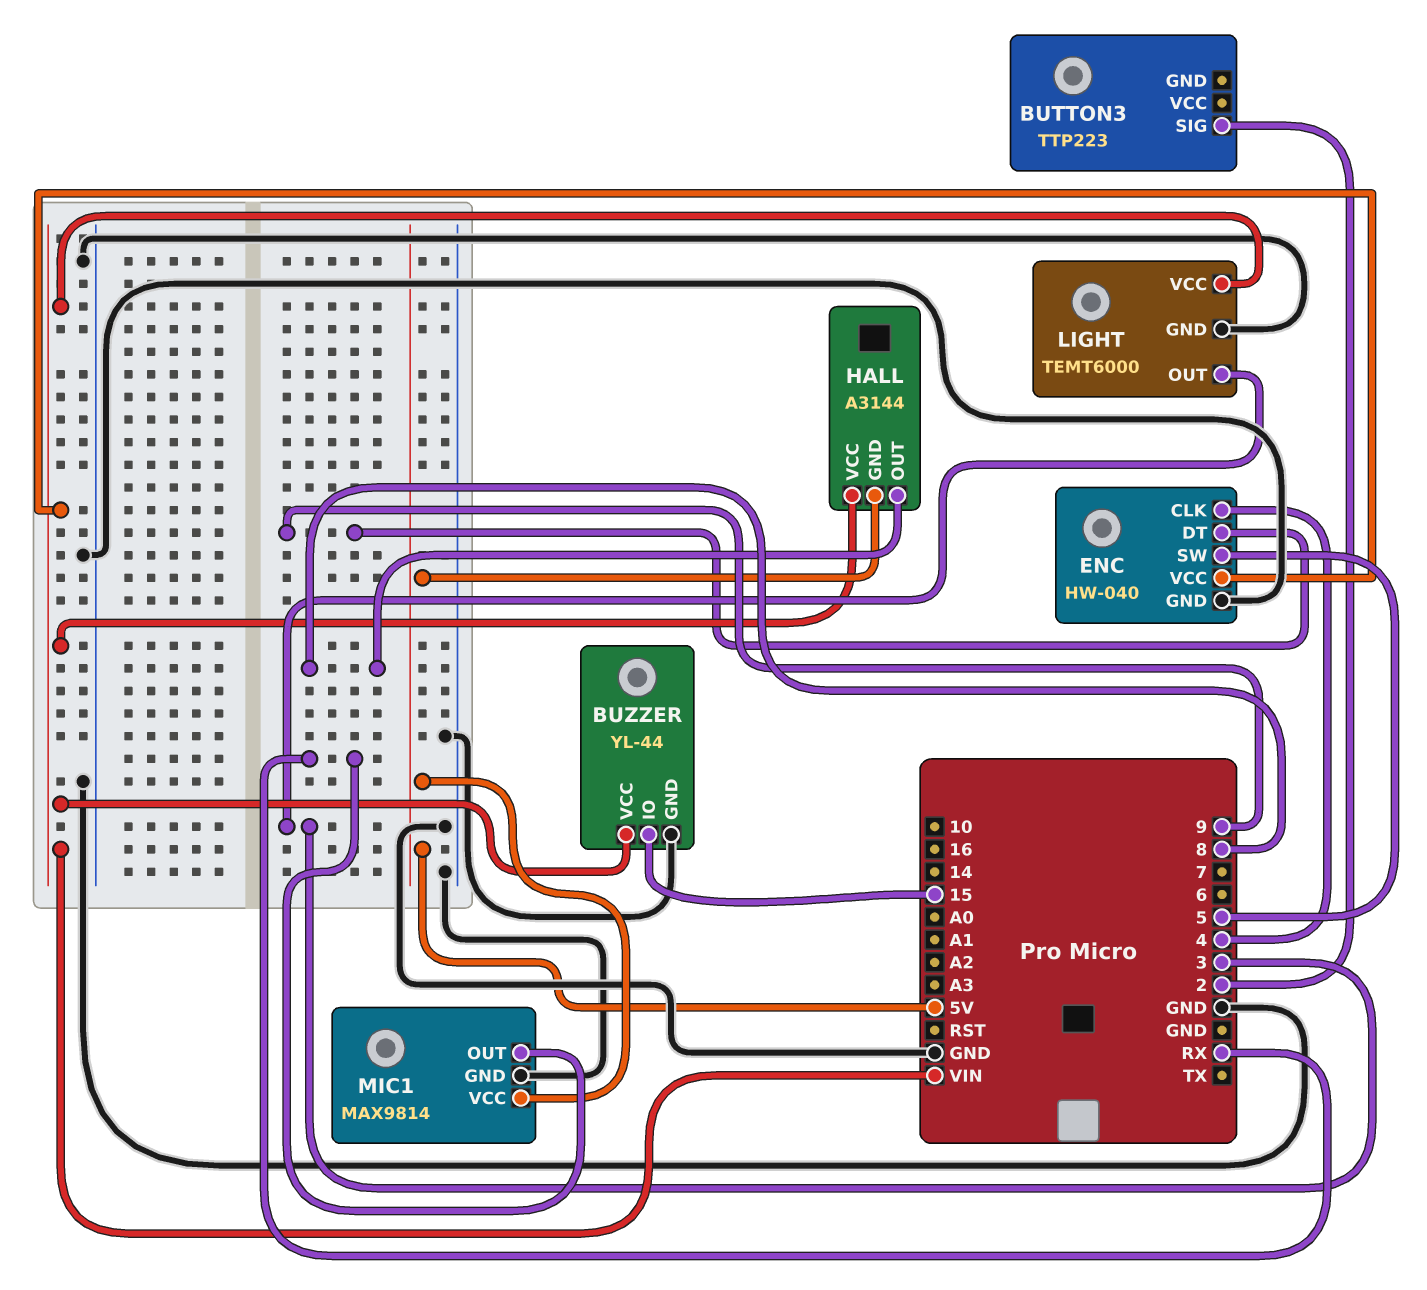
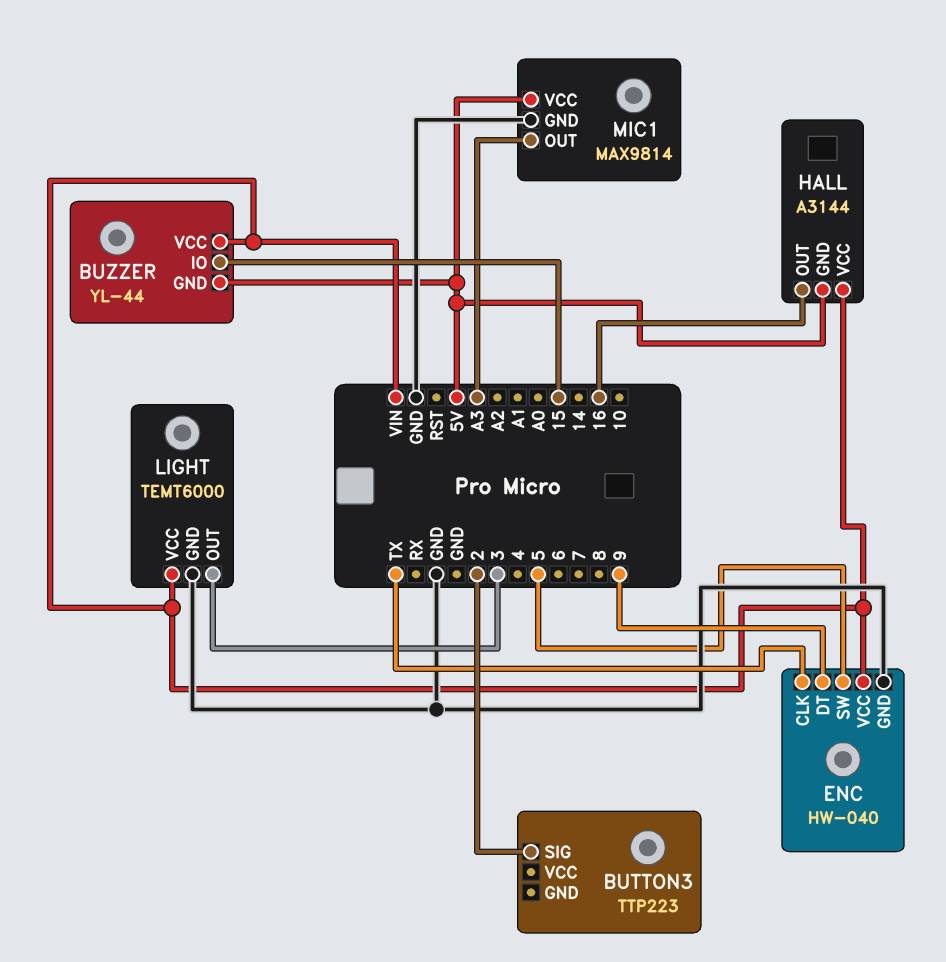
BUZZER pin GND: GND -> 5V
ENC pin CLK: 4 -> TX
HALL pin OUT: 8 -> 16
MIC1 pin OUT: RX -> A3

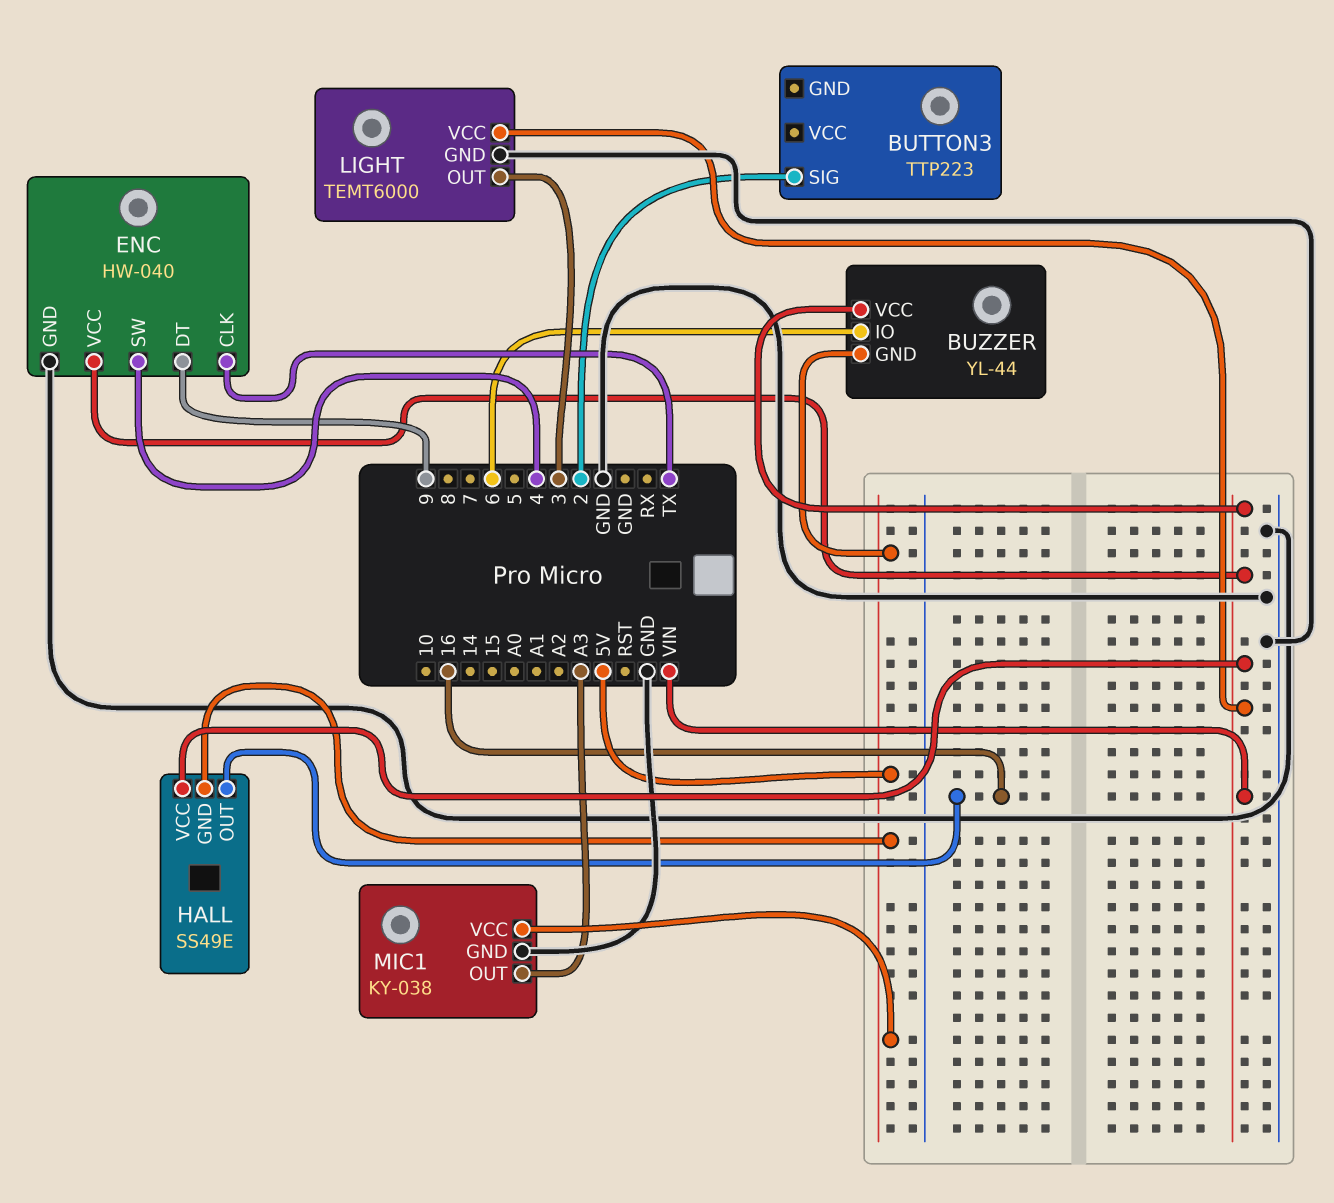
BUZZER pin IO: 15 -> 6
ENC pin SW: 5 -> 4
HALL: A3144 -> SS49E
MIC1: MAX9814 -> KY-038

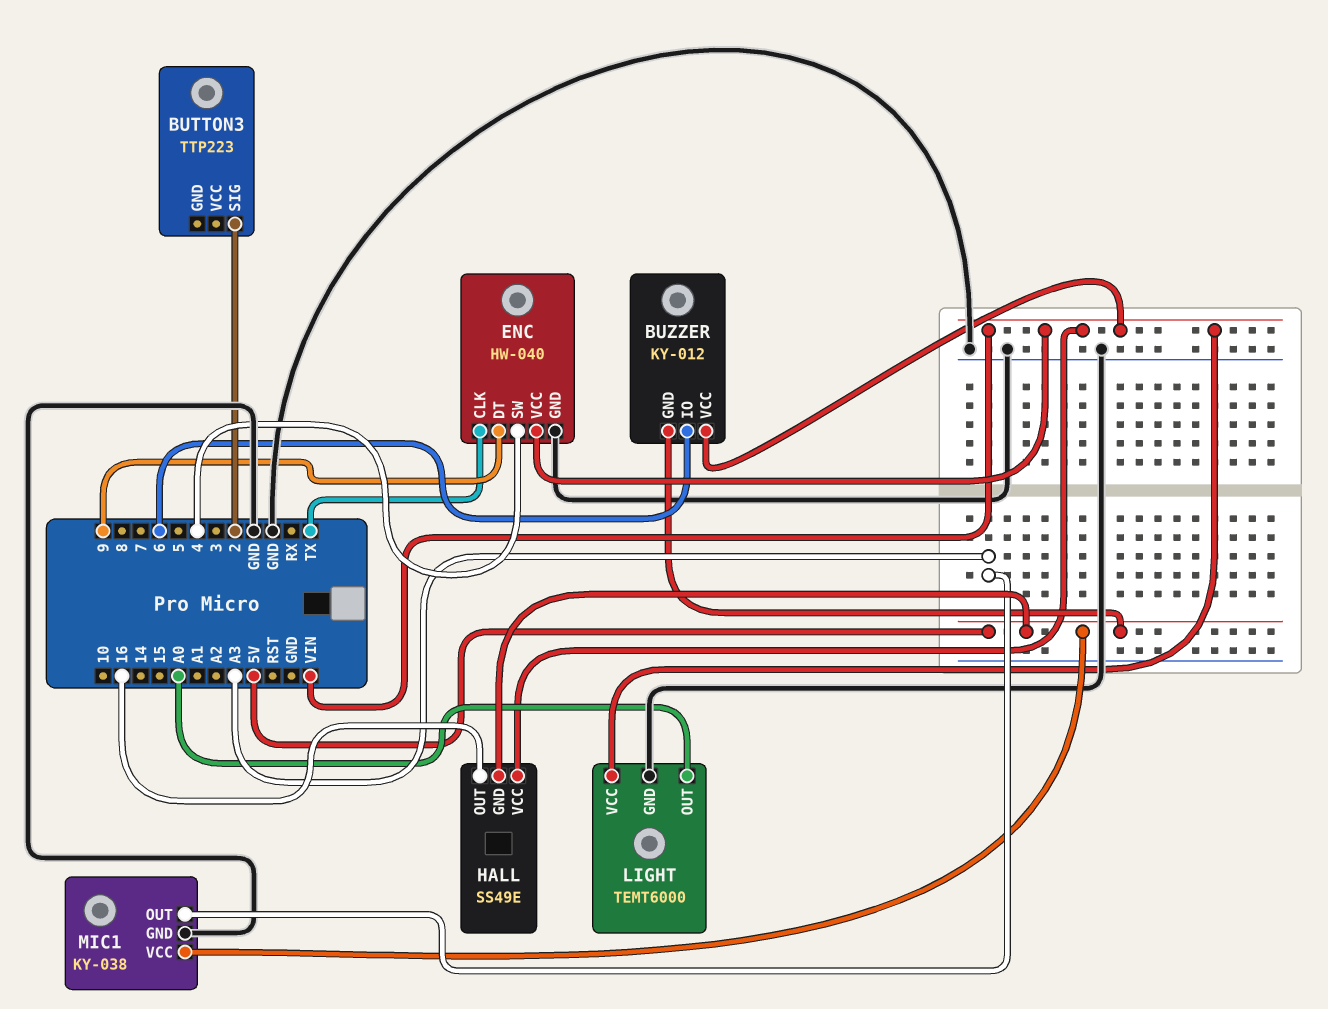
BUZZER: YL-44 -> KY-012
LIGHT pin OUT: 3 -> A0

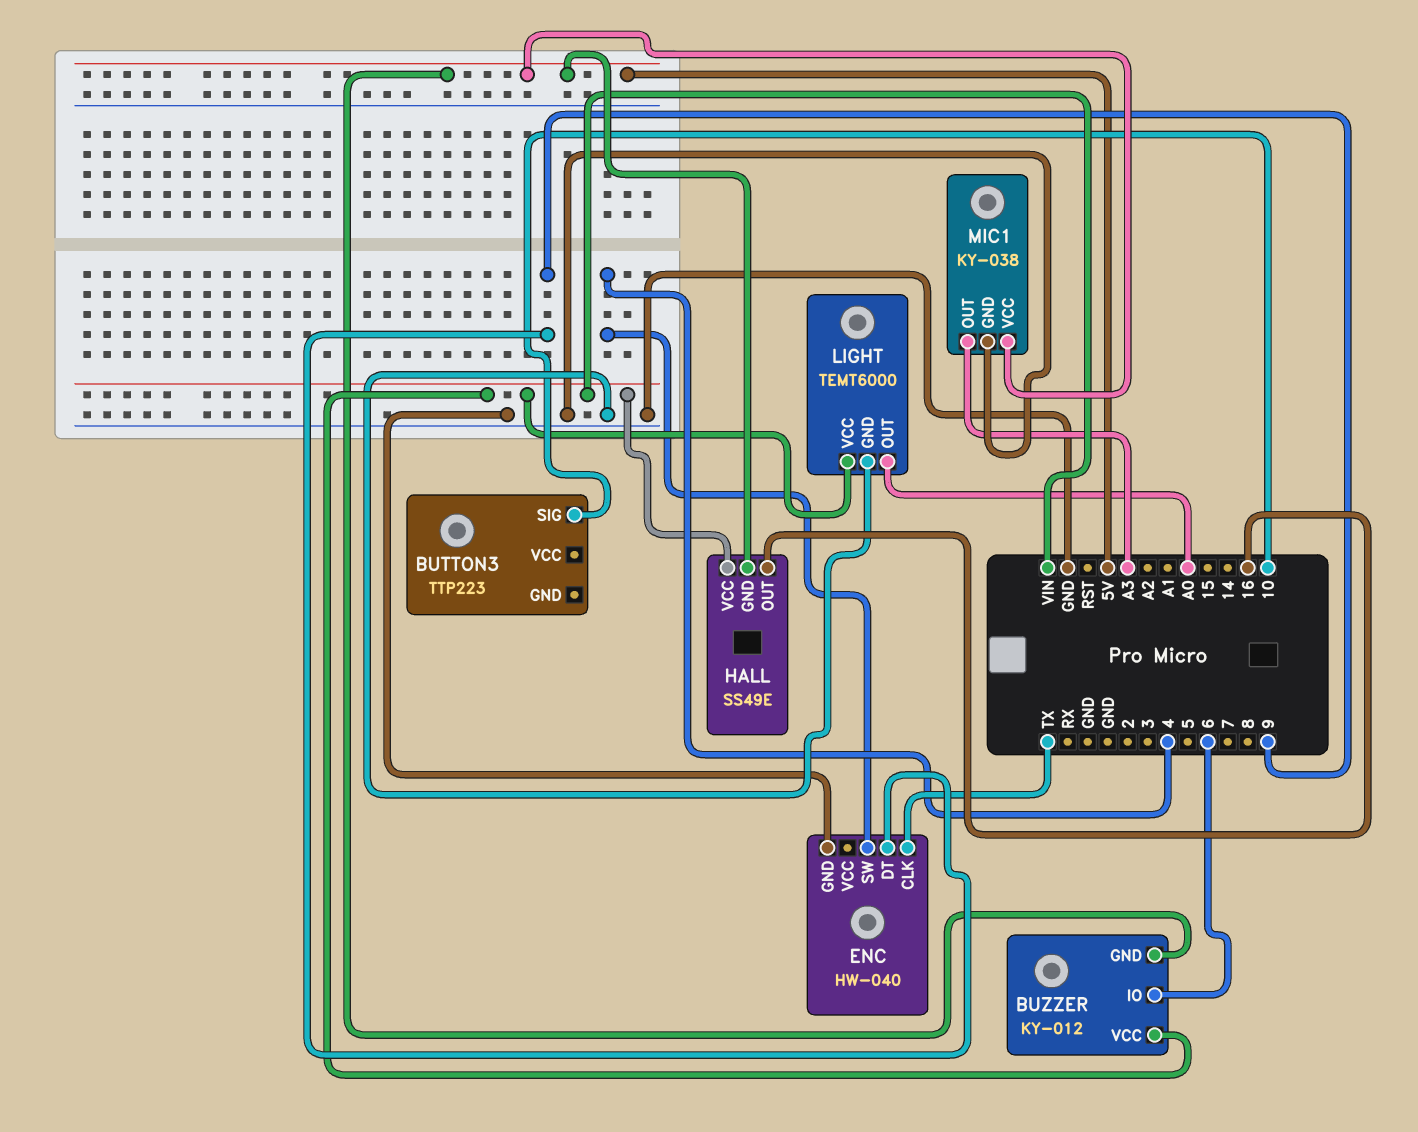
BUTTON3 pin SIG: 2 -> 10
ENC pin VCC: VIN -> none

